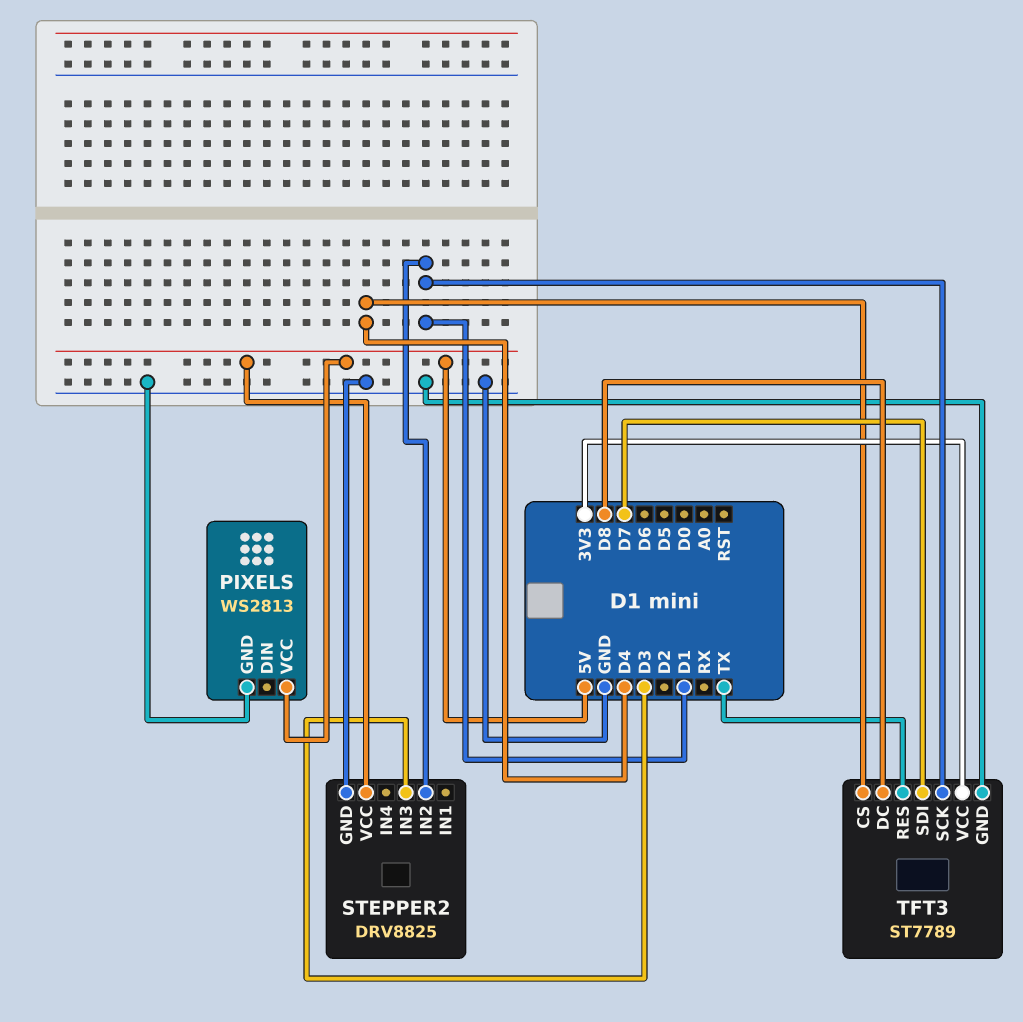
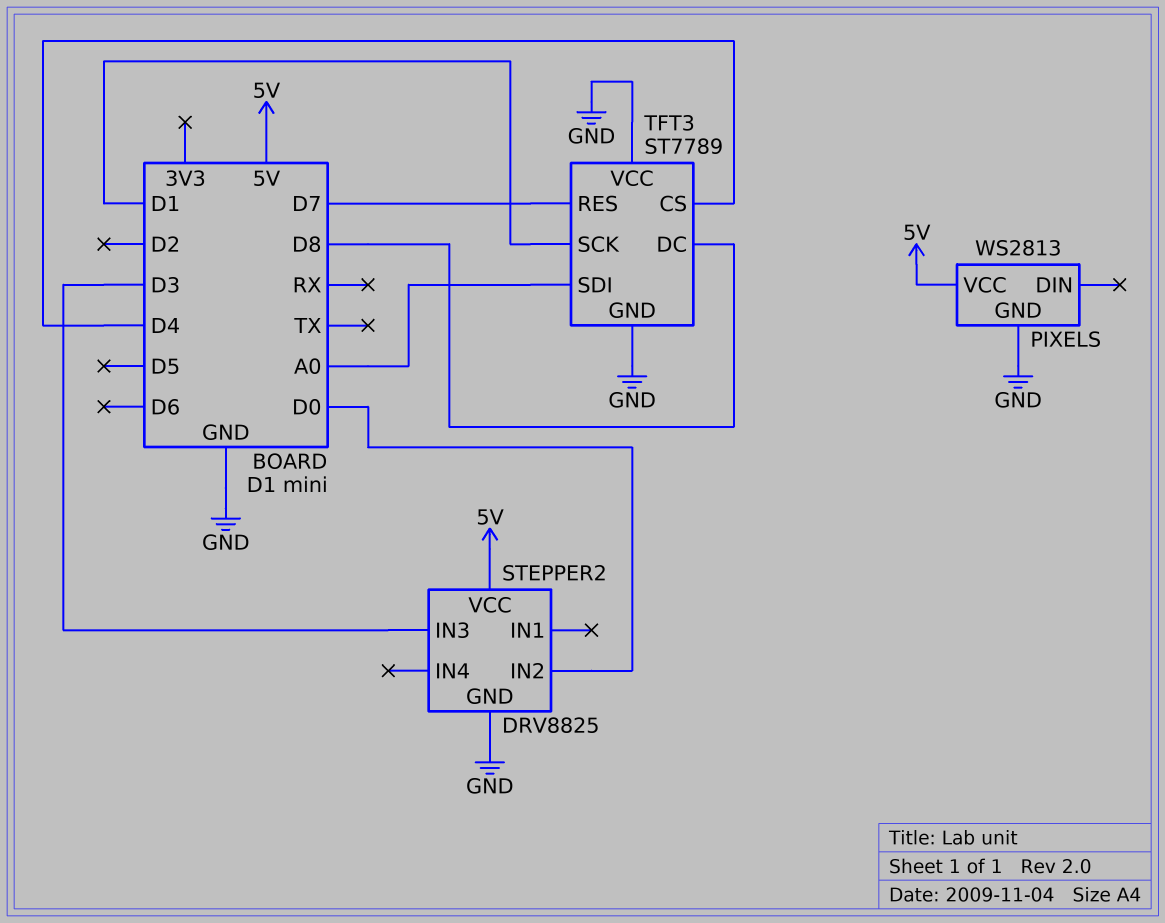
STEPPER2 pin IN2: D1 -> D0
TFT3 pin RES: TX -> D7
TFT3 pin SDI: D7 -> A0
TFT3 pin VCC: 3V3 -> GND

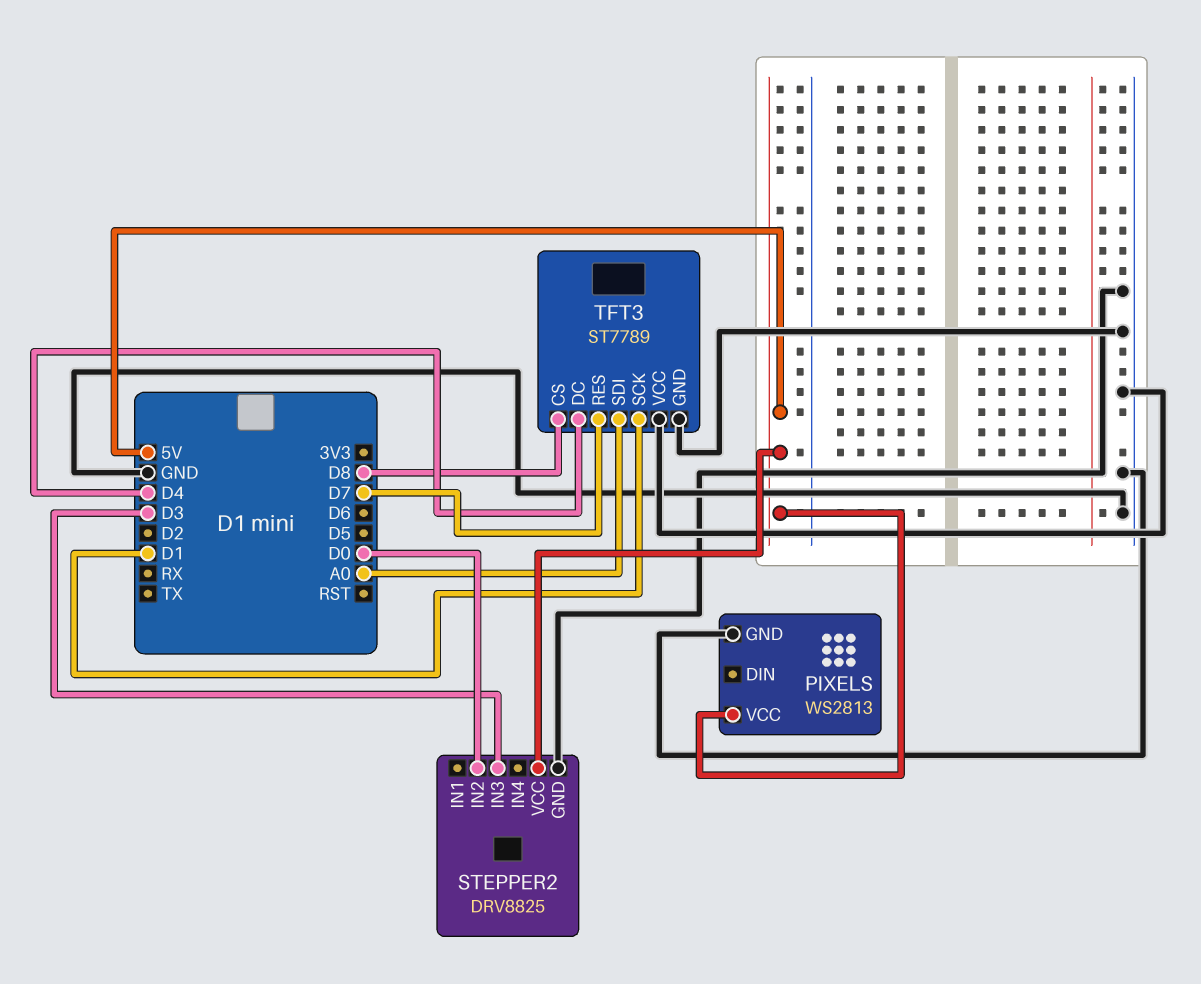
TFT3 pin CS: D4 -> D8
TFT3 pin DC: D8 -> D4

